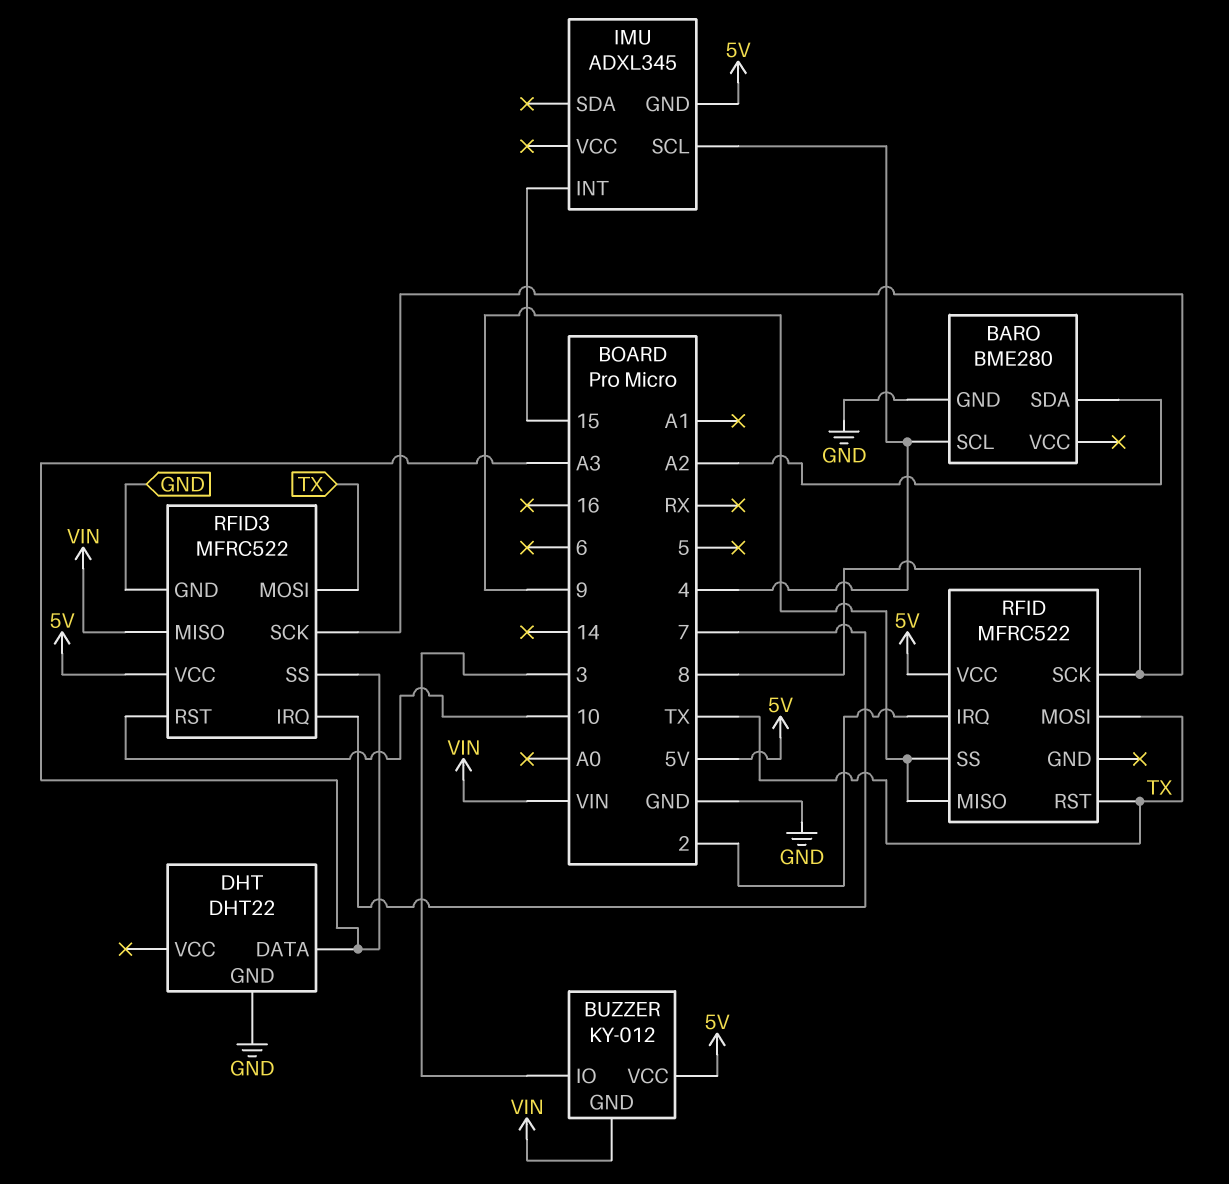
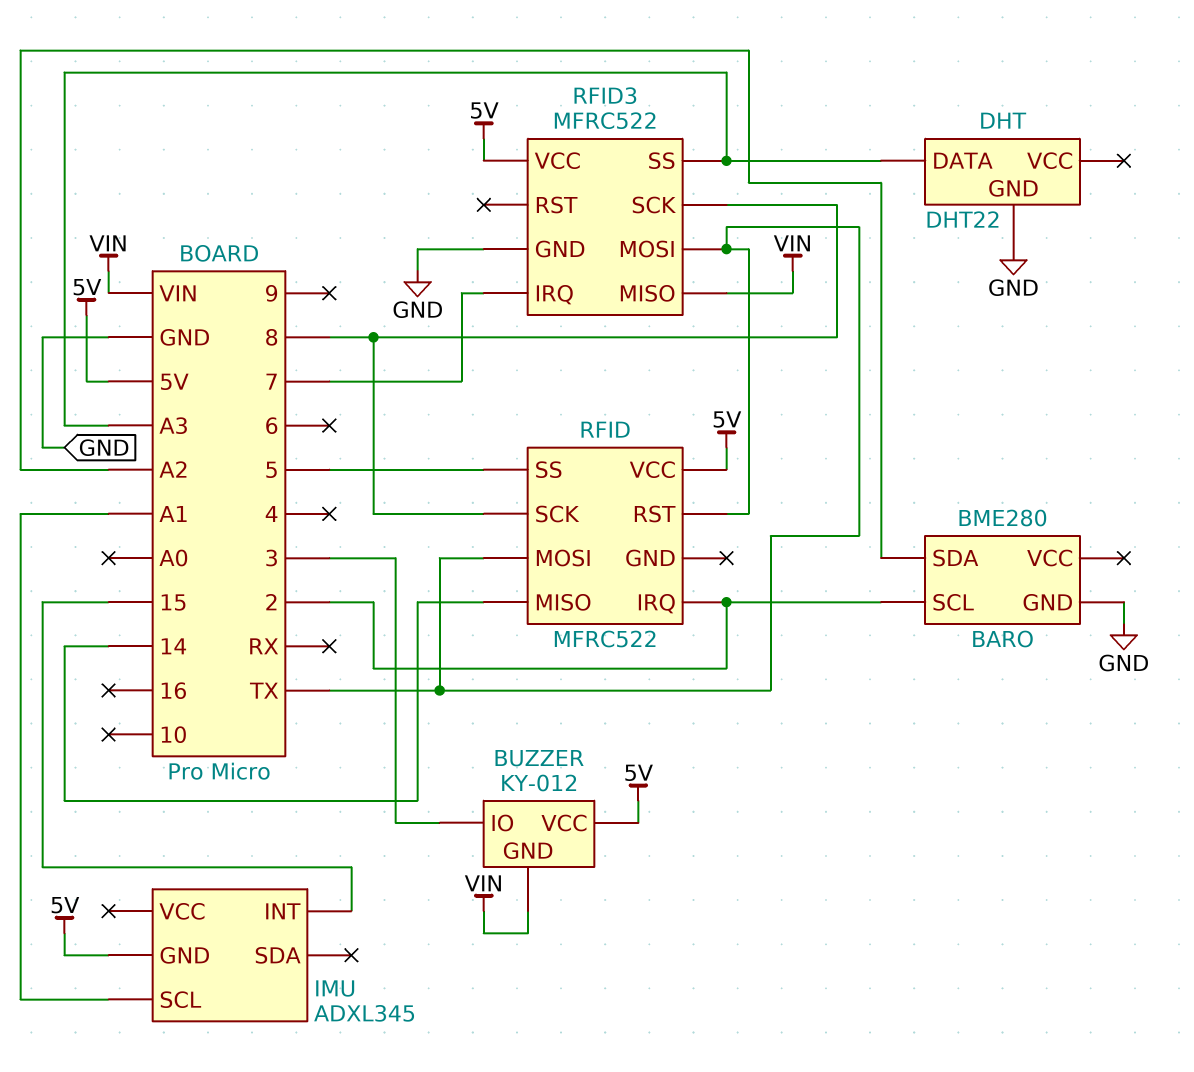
BARO pin SCL: 4 -> 2
IMU pin SCL: 4 -> A1
RFID pin MISO: 9 -> 14
RFID pin SS: 9 -> 5
RFID3 pin RST: 10 -> none

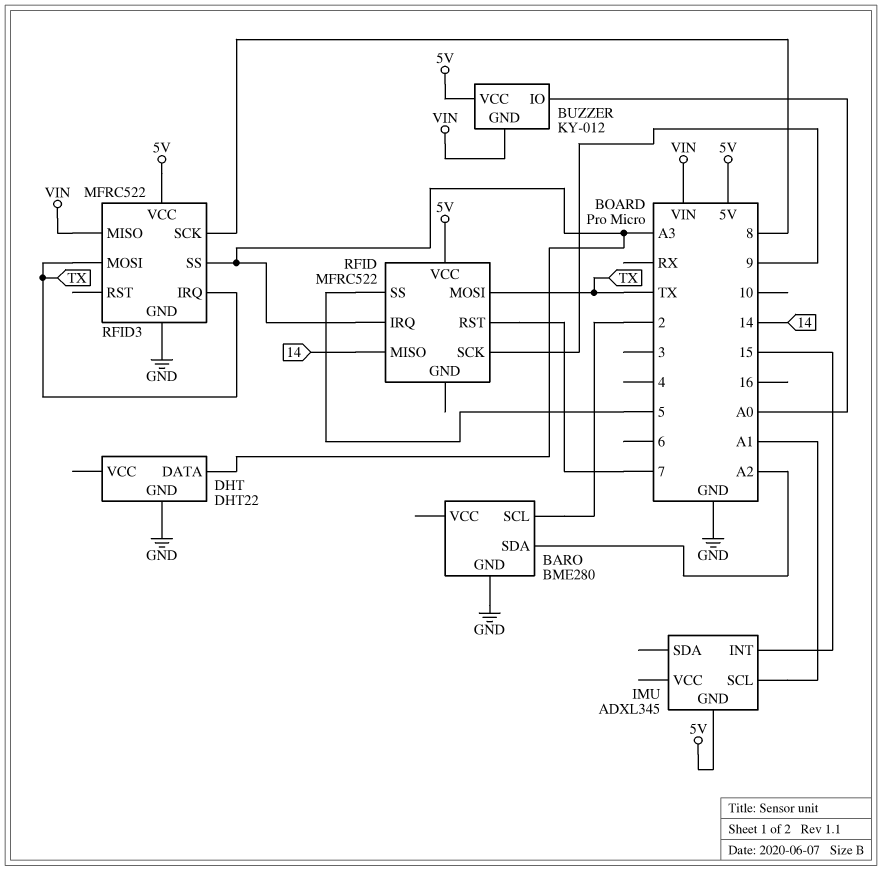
BUZZER pin IO: 3 -> A0
RFID pin IRQ: 2 -> A3
RFID pin RST: TX -> 7
RFID pin SCK: 8 -> 9
RFID3 pin IRQ: 7 -> TX

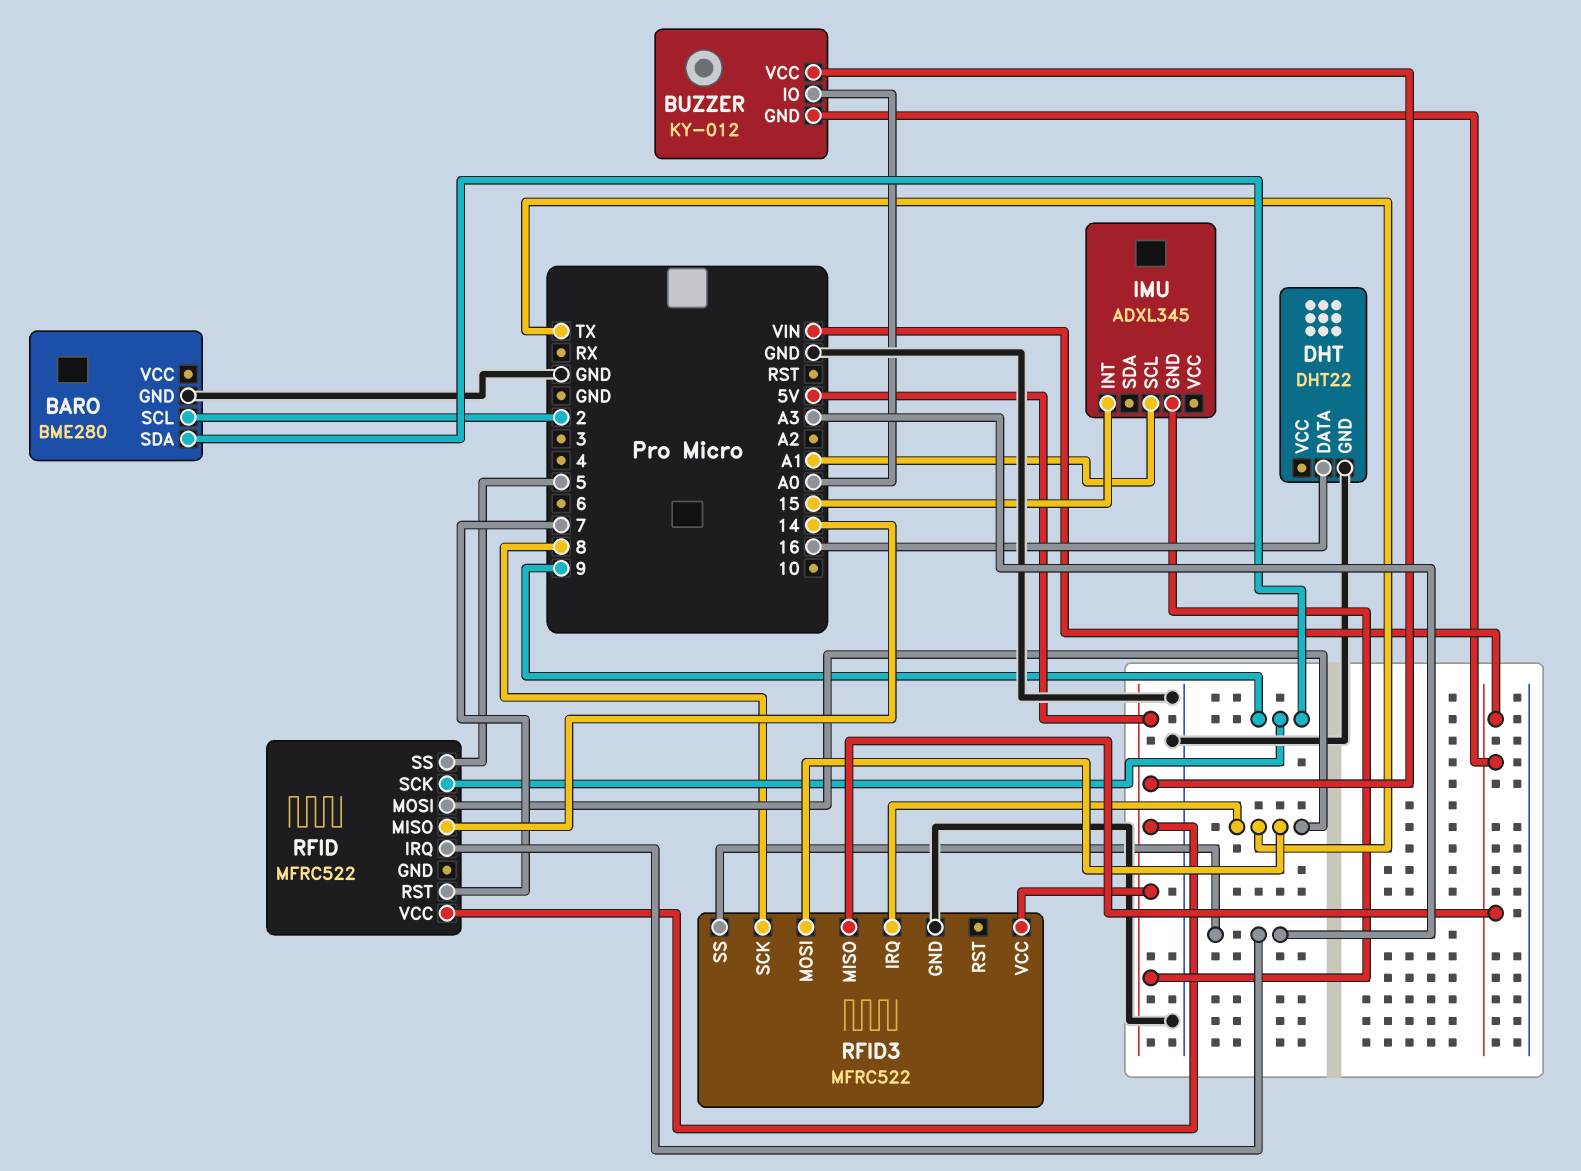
BARO pin SDA: A2 -> 9
DHT pin DATA: A3 -> 16

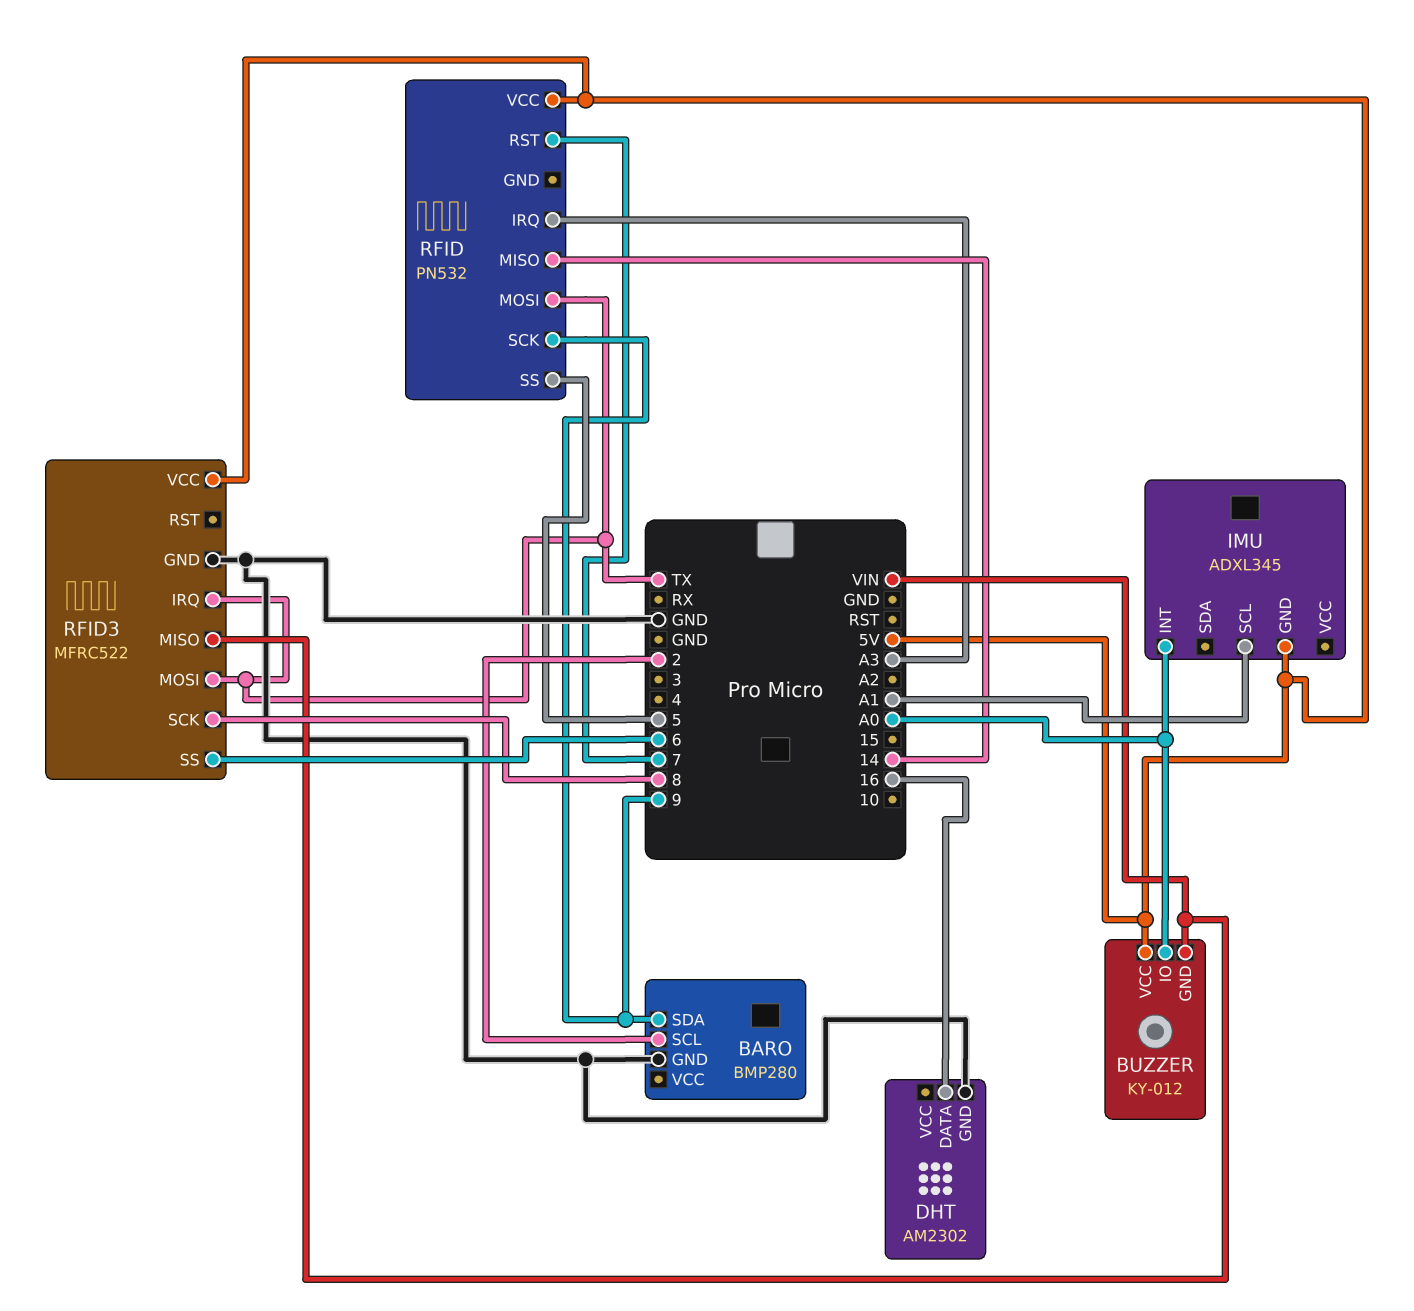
BARO: BME280 -> BMP280
DHT: DHT22 -> AM2302
IMU pin INT: 15 -> A0
RFID: MFRC522 -> PN532
RFID3 pin SS: A3 -> 6

